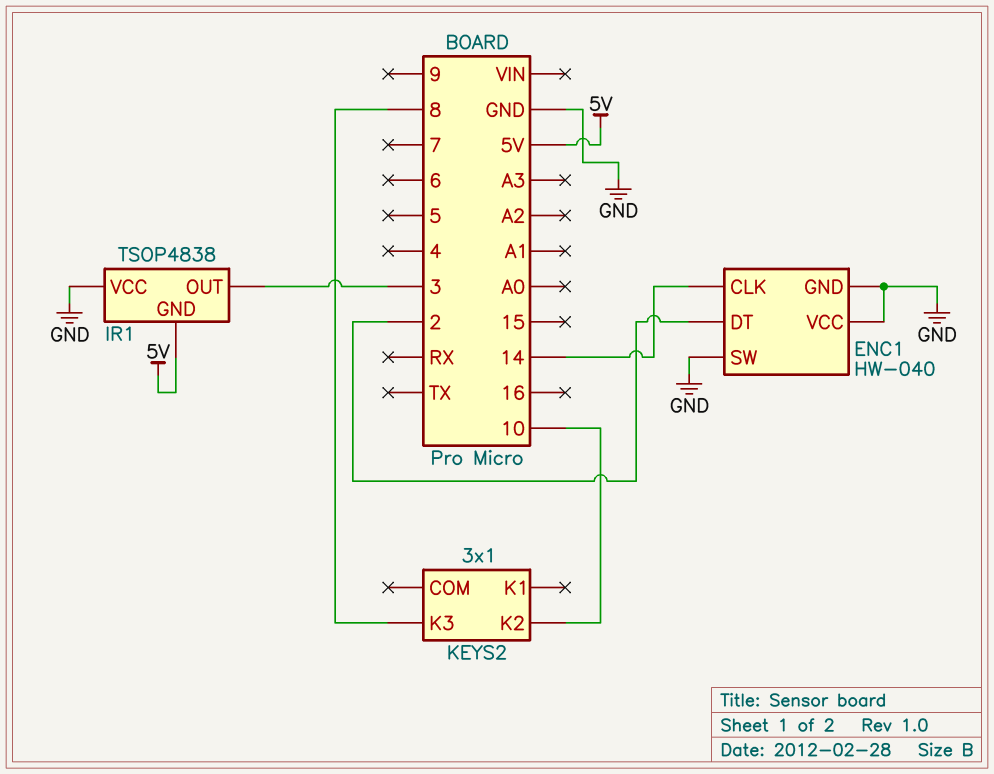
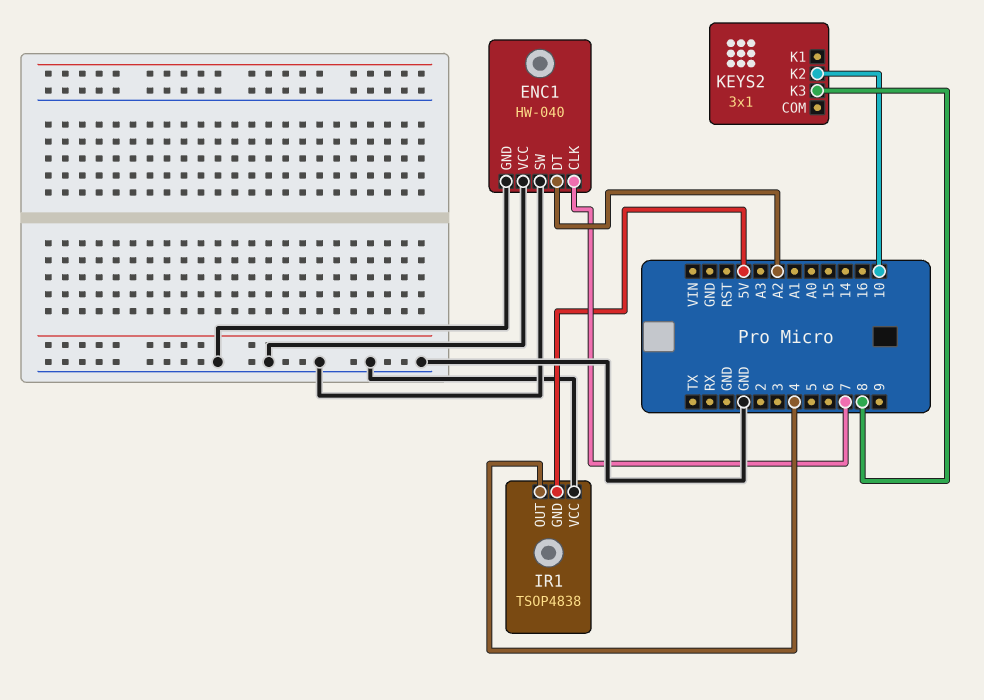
ENC1 pin CLK: 14 -> 7
ENC1 pin DT: 2 -> A2
IR1 pin OUT: 3 -> 4

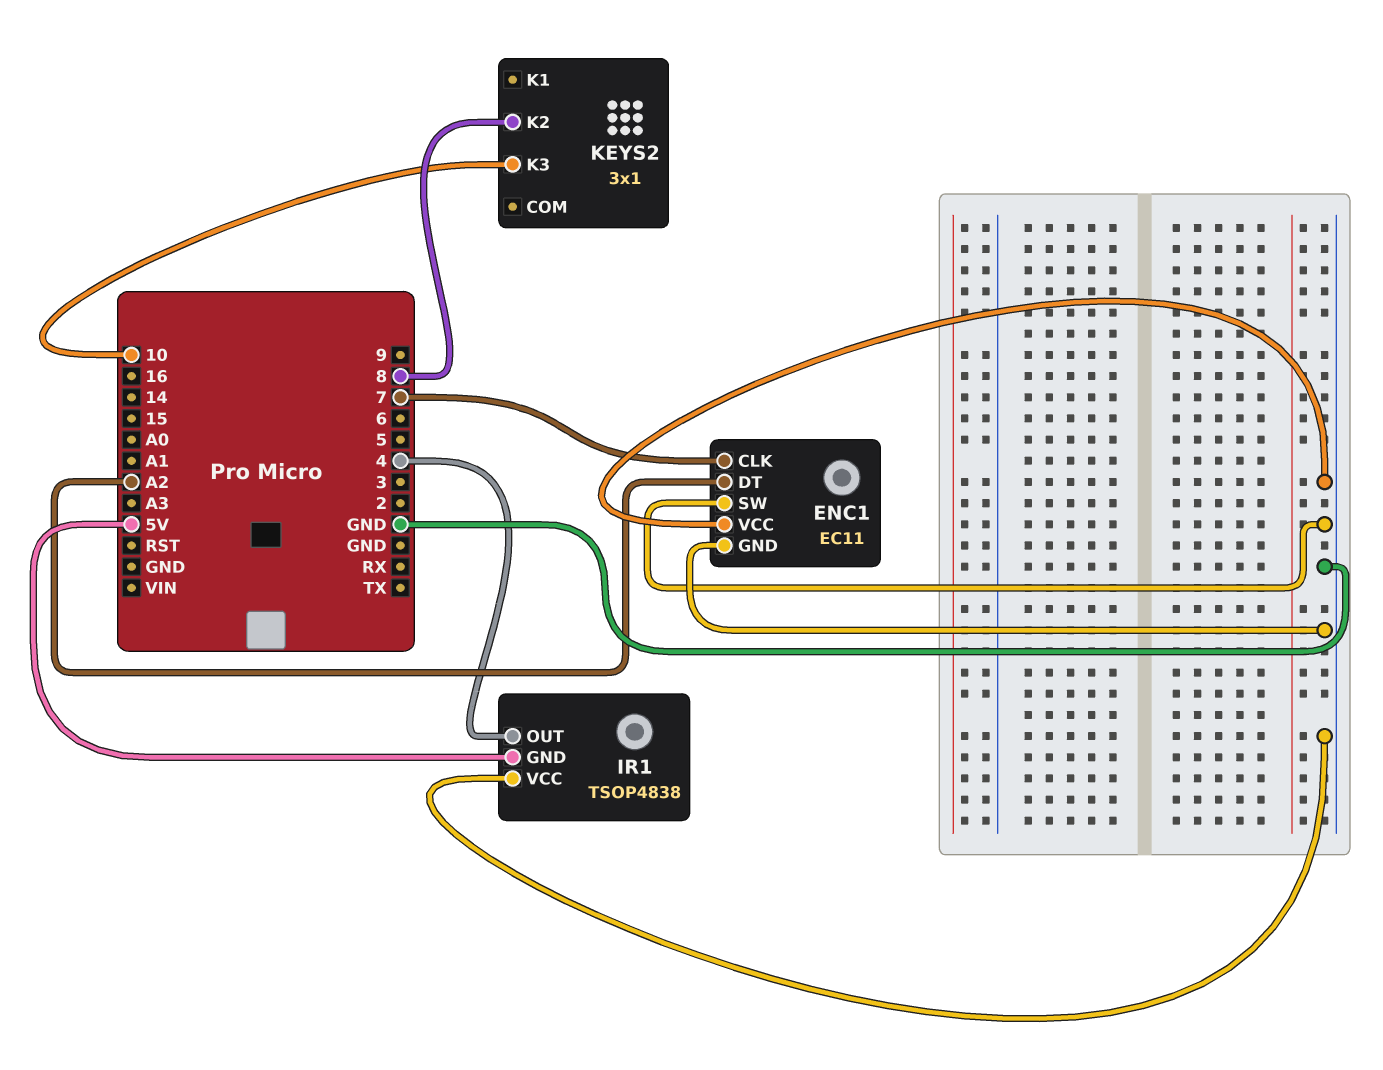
ENC1: HW-040 -> EC11
KEYS2 pin K2: 10 -> 8
KEYS2 pin K3: 8 -> 10

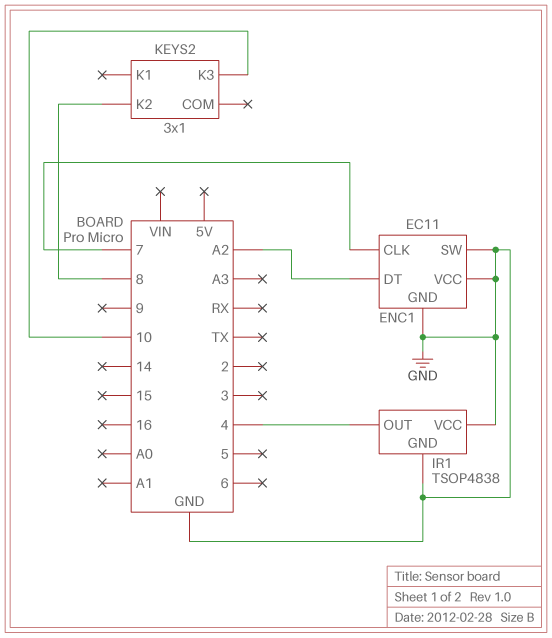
IR1 pin GND: 5V -> GND

